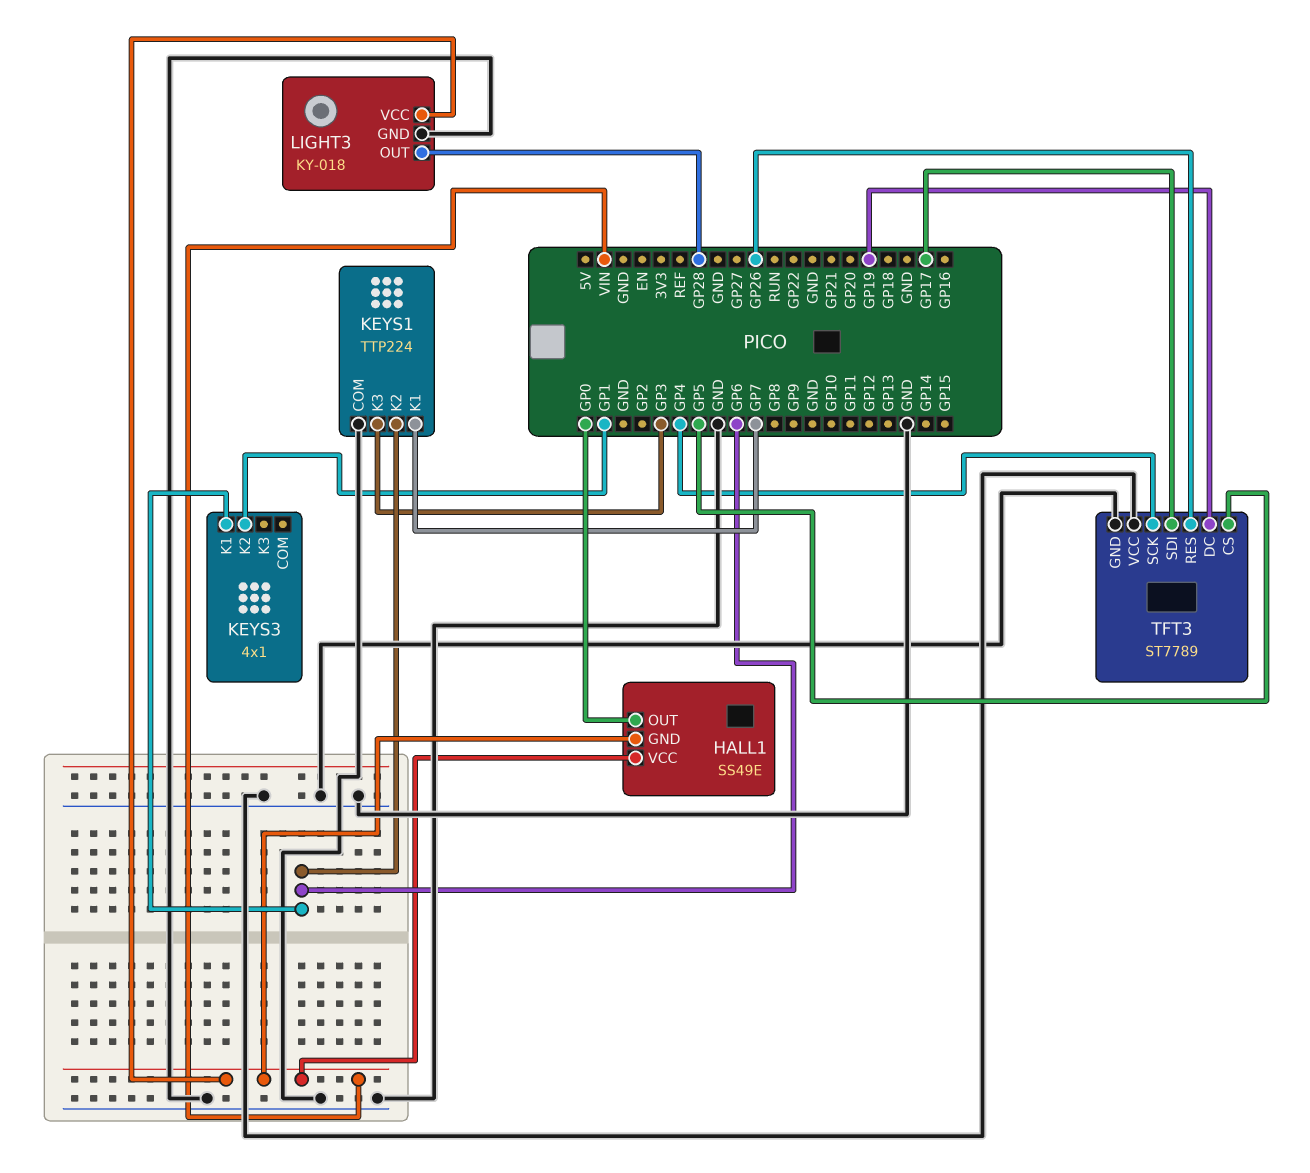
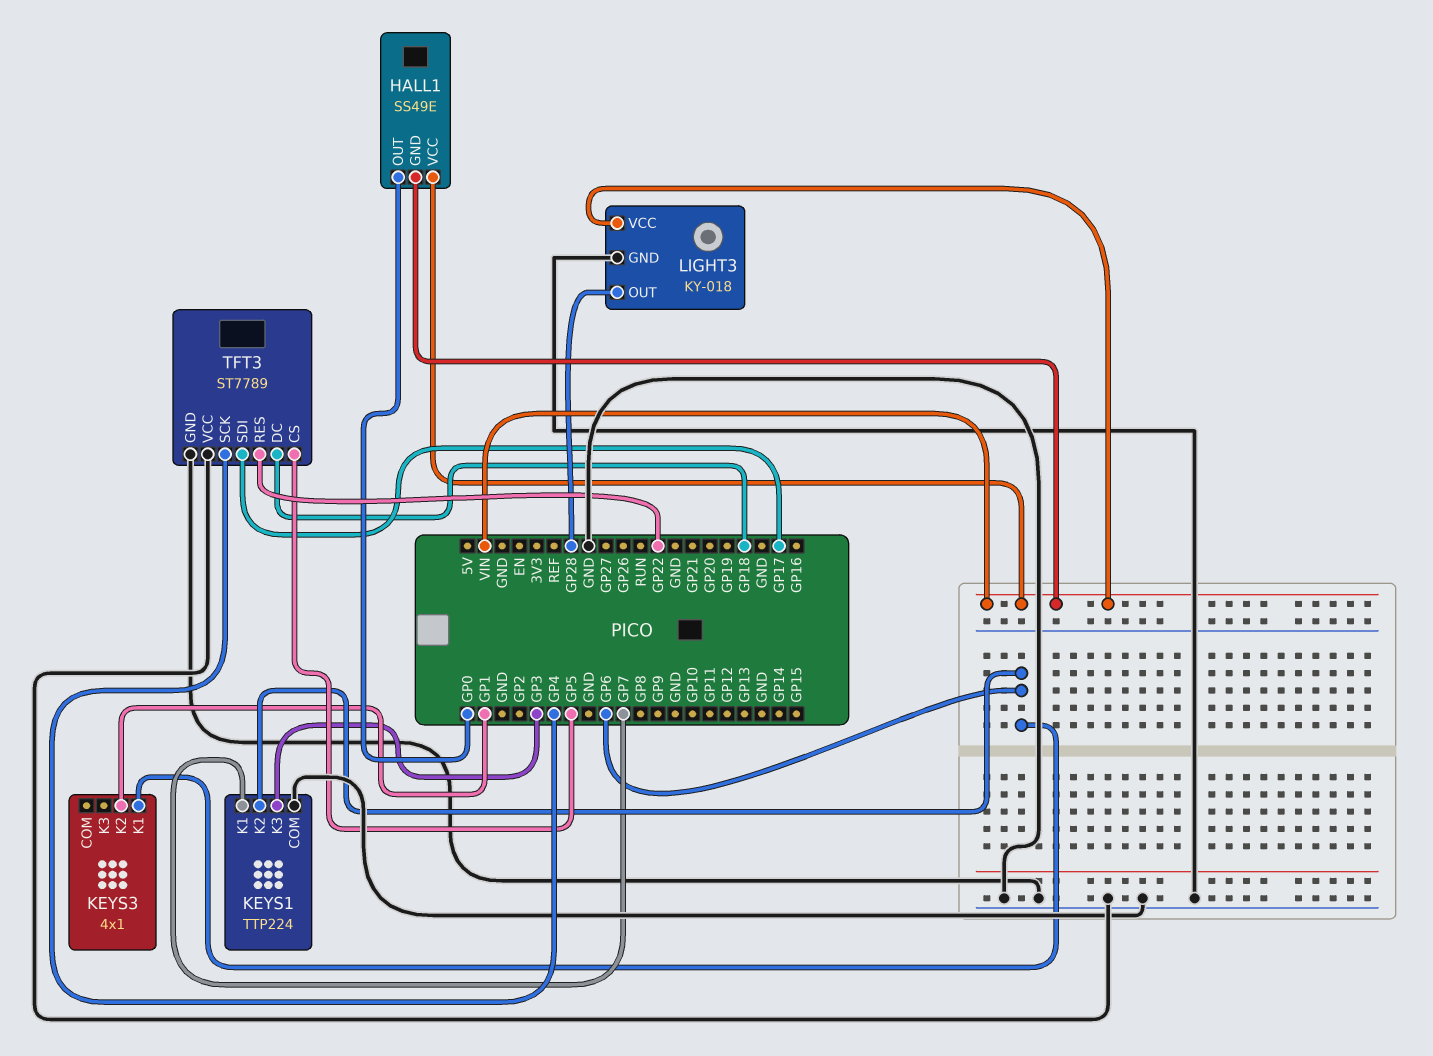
TFT3 pin DC: GP19 -> GP18
TFT3 pin RES: GP26 -> GP22

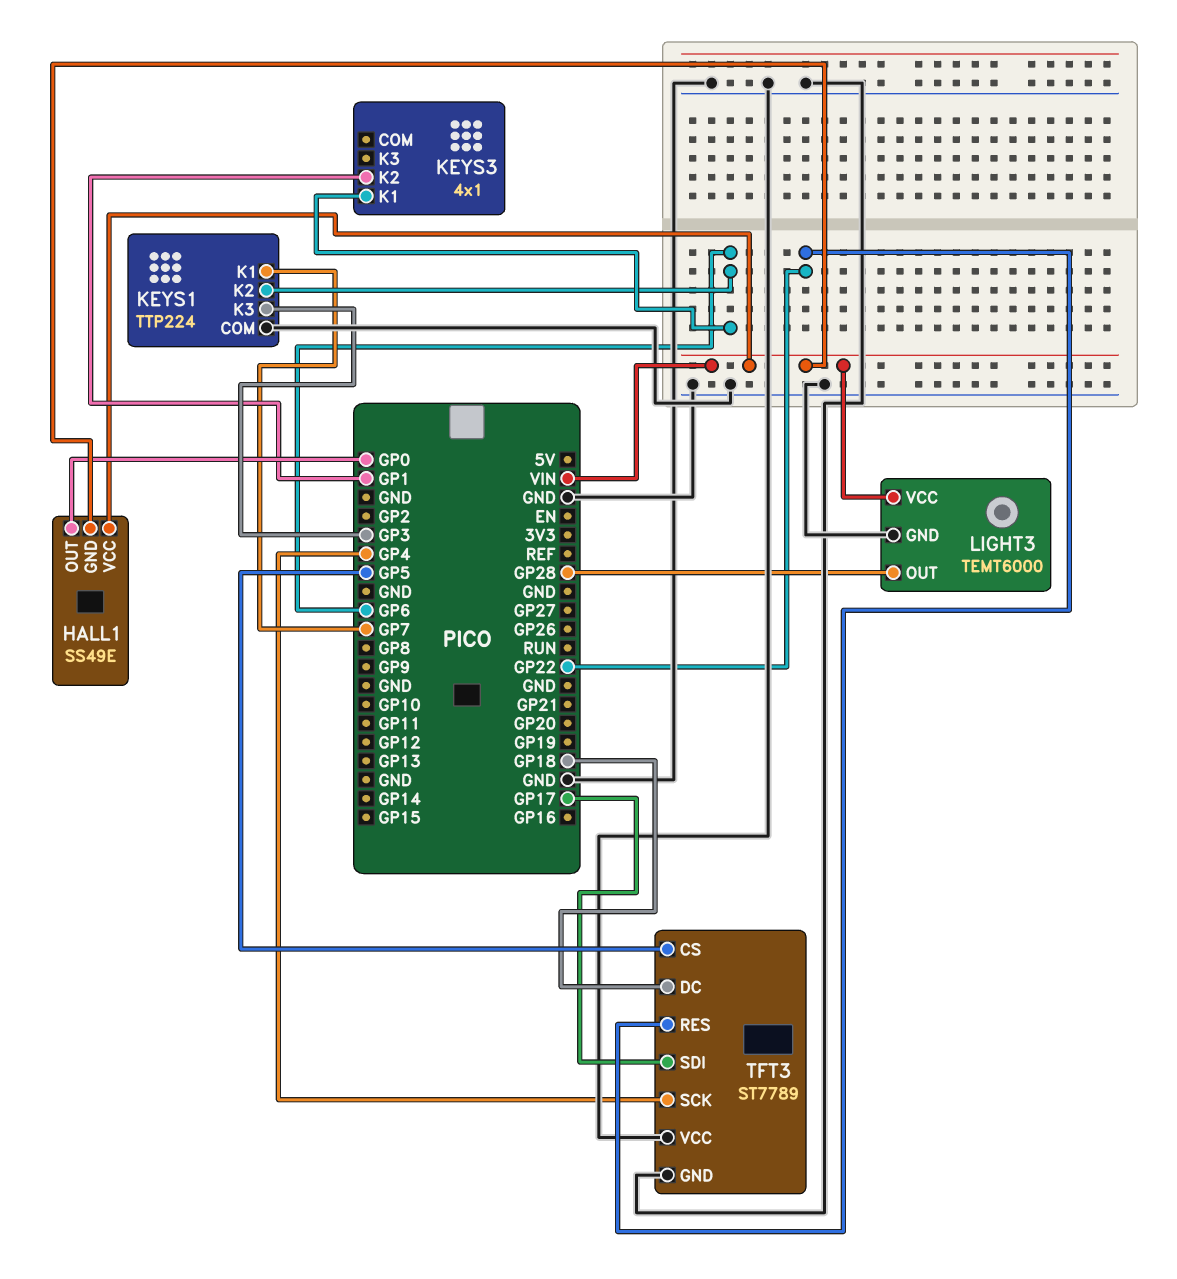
LIGHT3: KY-018 -> TEMT6000

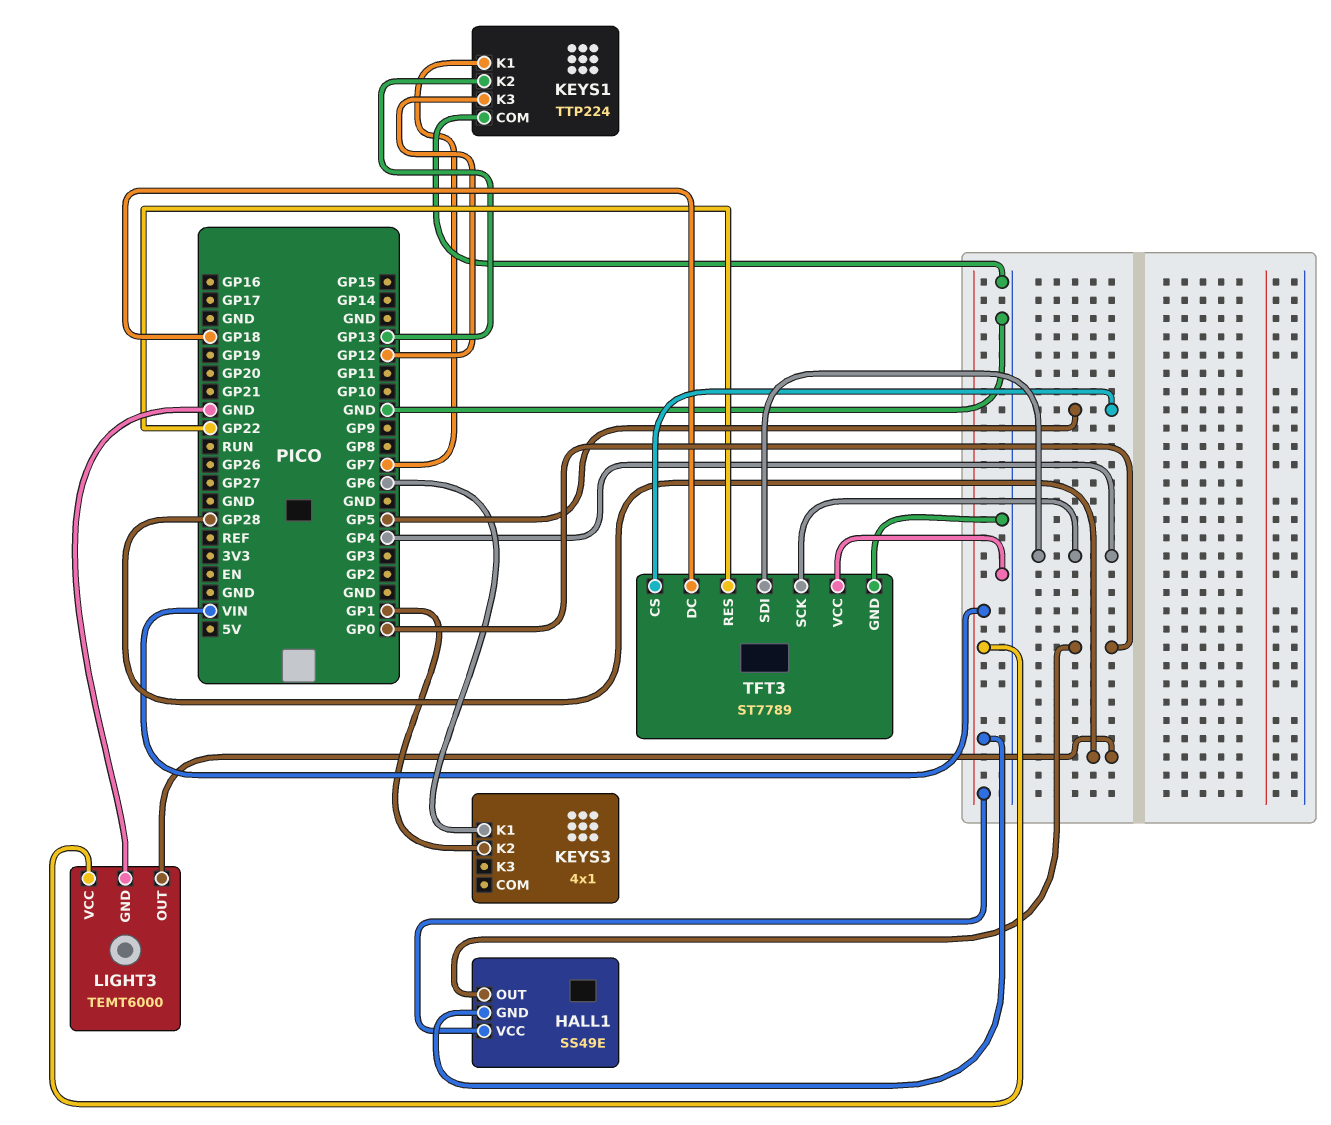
KEYS1 pin K2: GP6 -> GP13
KEYS1 pin K3: GP3 -> GP12
TFT3 pin SDI: GP17 -> GP4

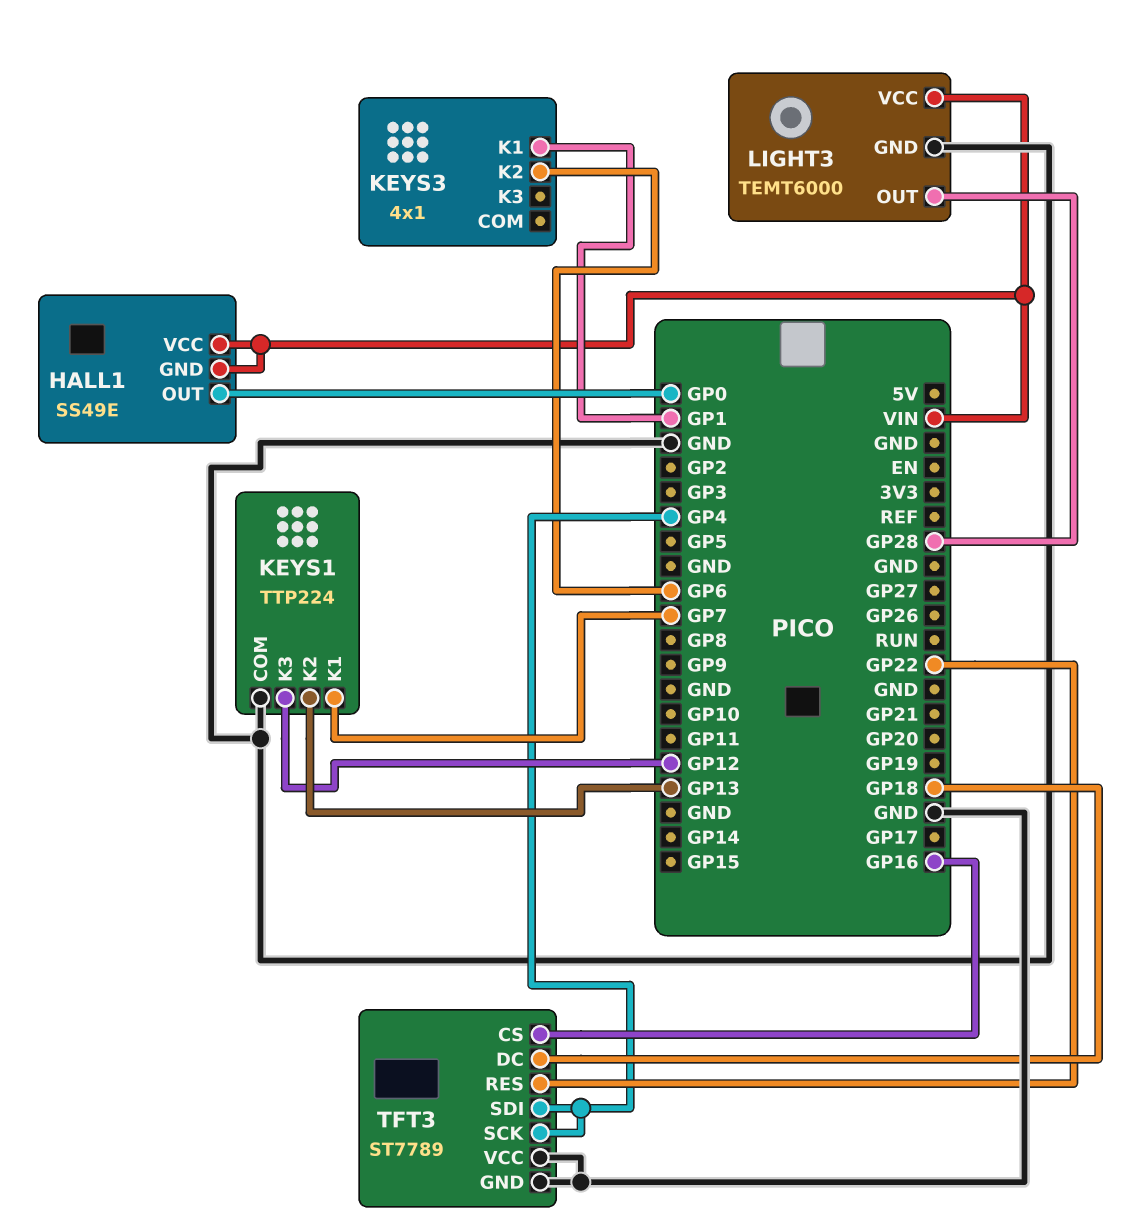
KEYS3 pin K1: GP6 -> GP1
KEYS3 pin K2: GP1 -> GP6
TFT3 pin CS: GP5 -> GP16

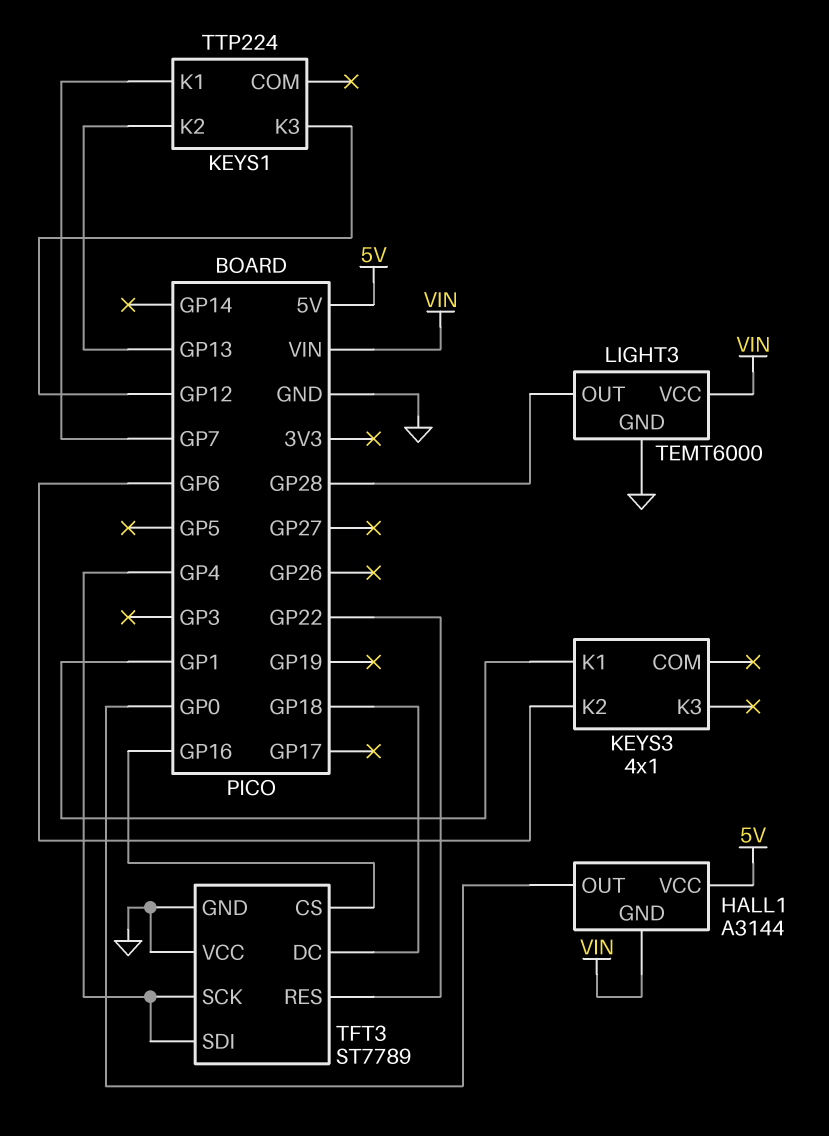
HALL1: SS49E -> A3144
HALL1 pin VCC: VIN -> 5V
KEYS1 pin COM: GND -> none

